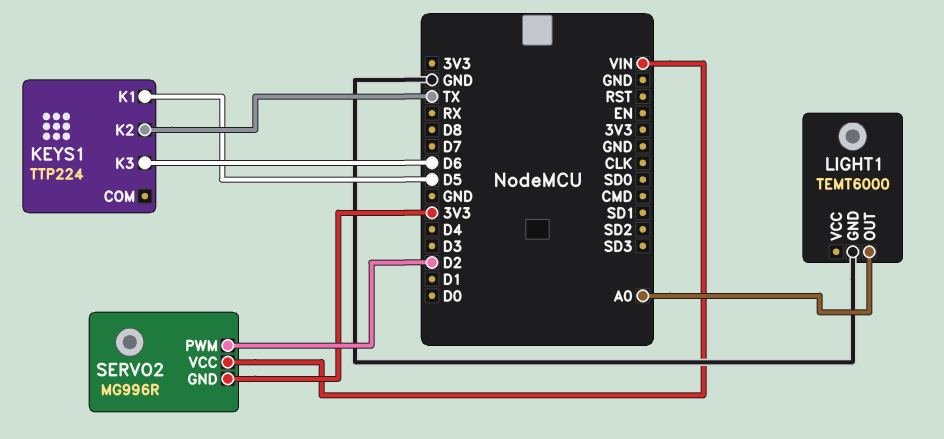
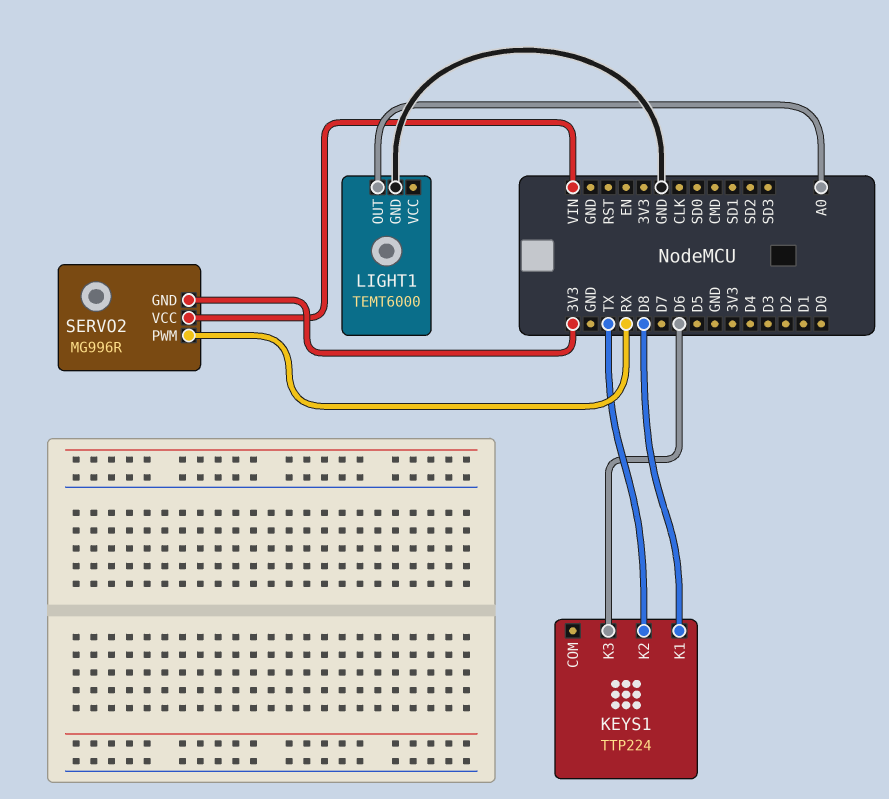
KEYS1 pin K1: D5 -> D8
SERVO2 pin PWM: D2 -> RX

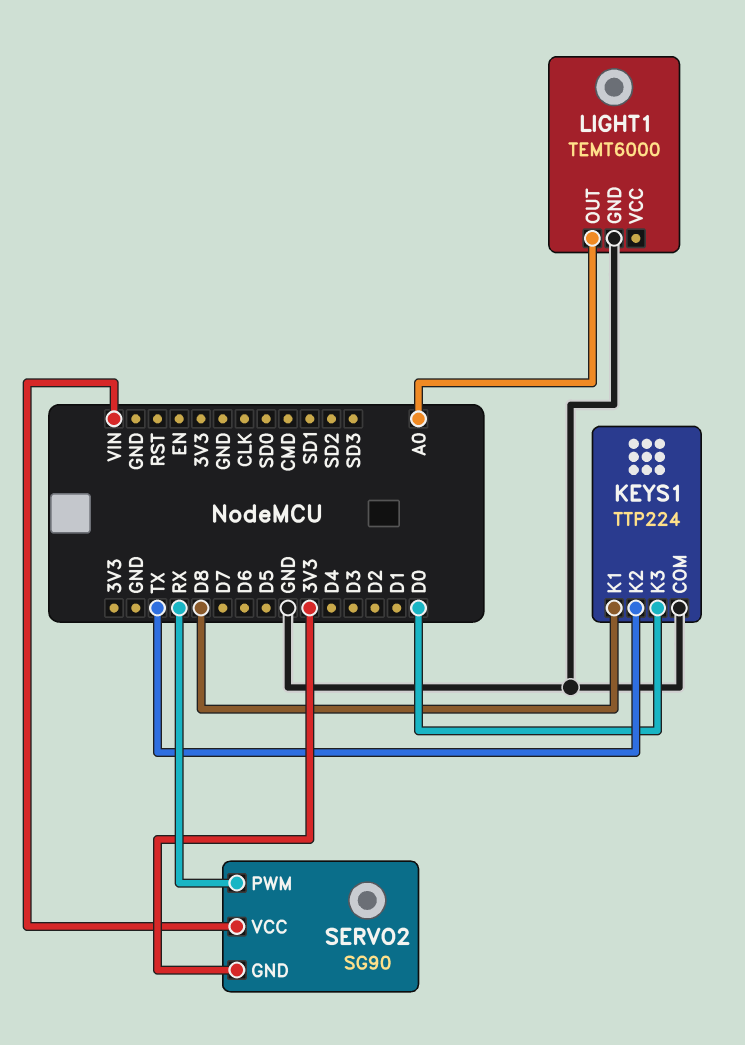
KEYS1 pin COM: none -> GND
KEYS1 pin K3: D6 -> D0
SERVO2: MG996R -> SG90

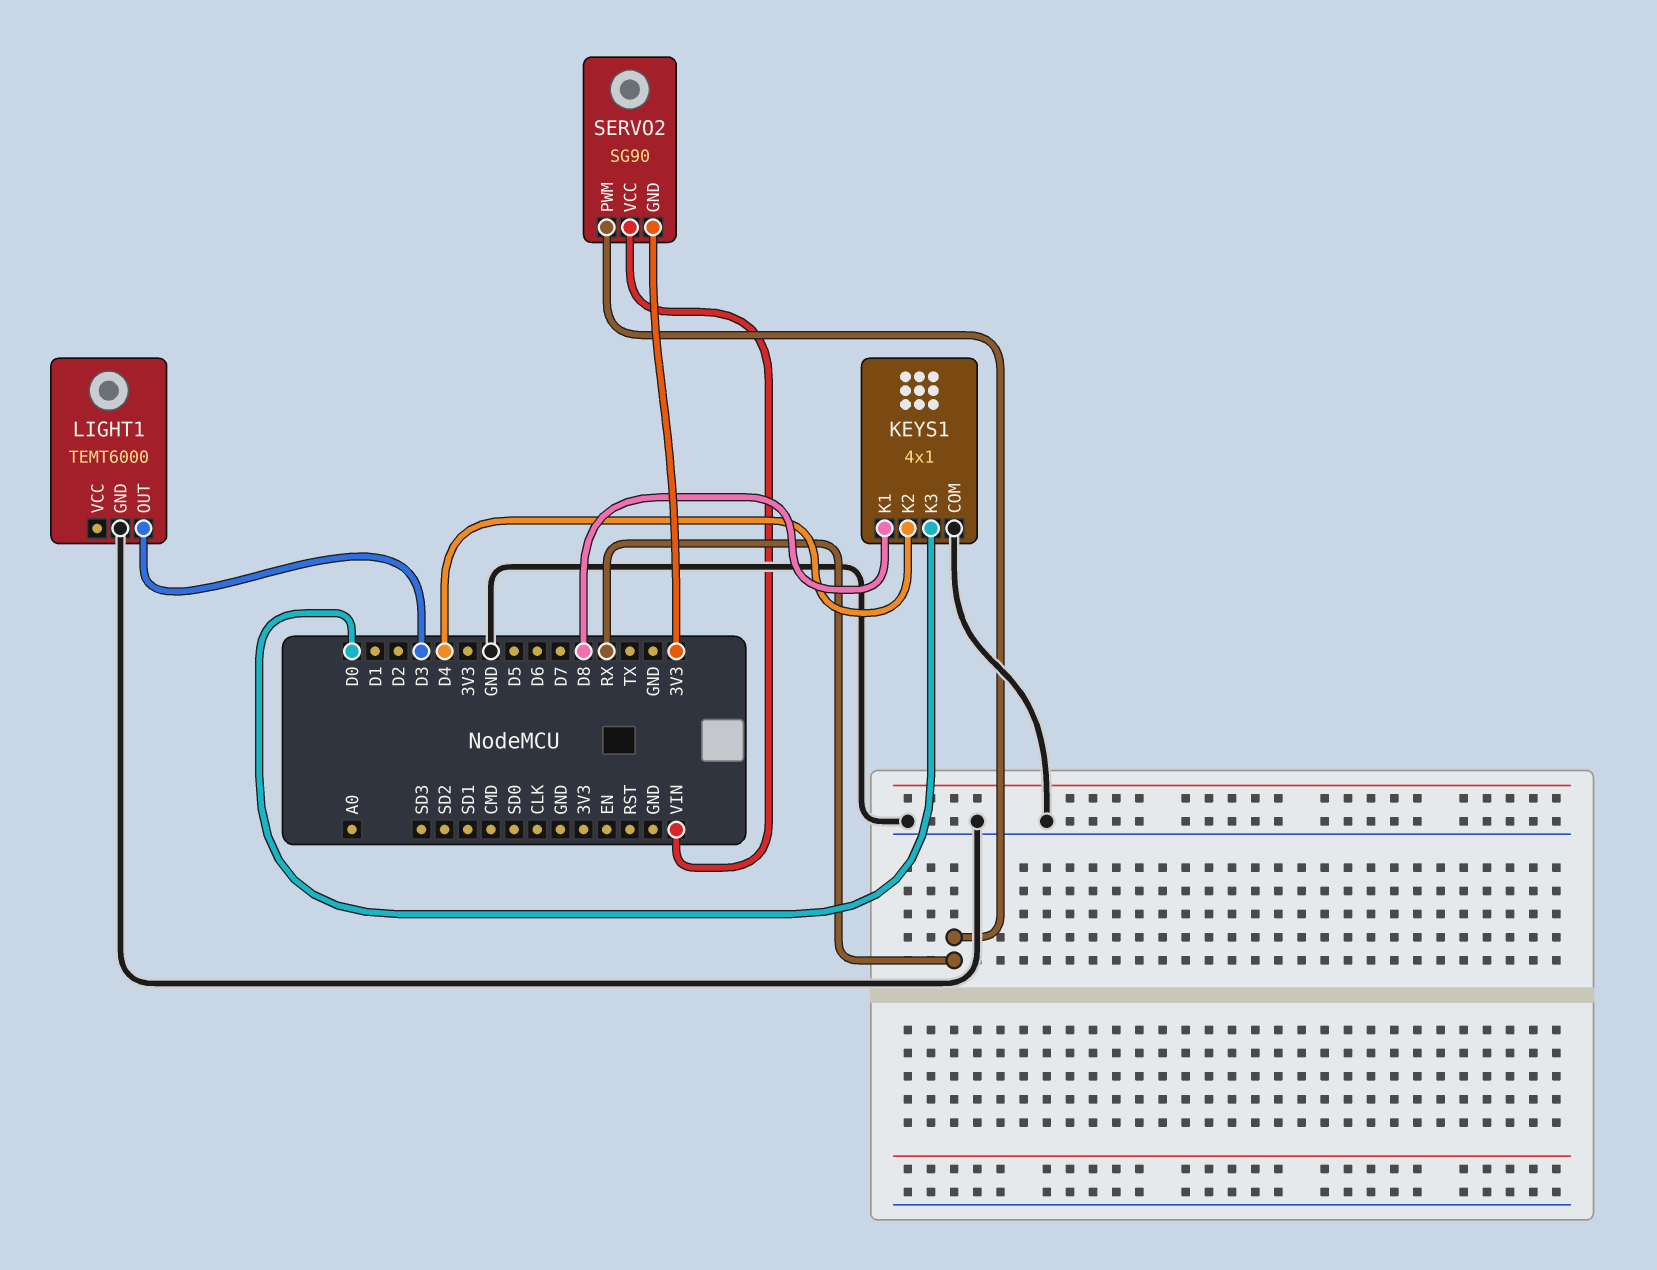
KEYS1: TTP224 -> 4x1
KEYS1 pin K2: TX -> D4
LIGHT1 pin OUT: A0 -> D3

